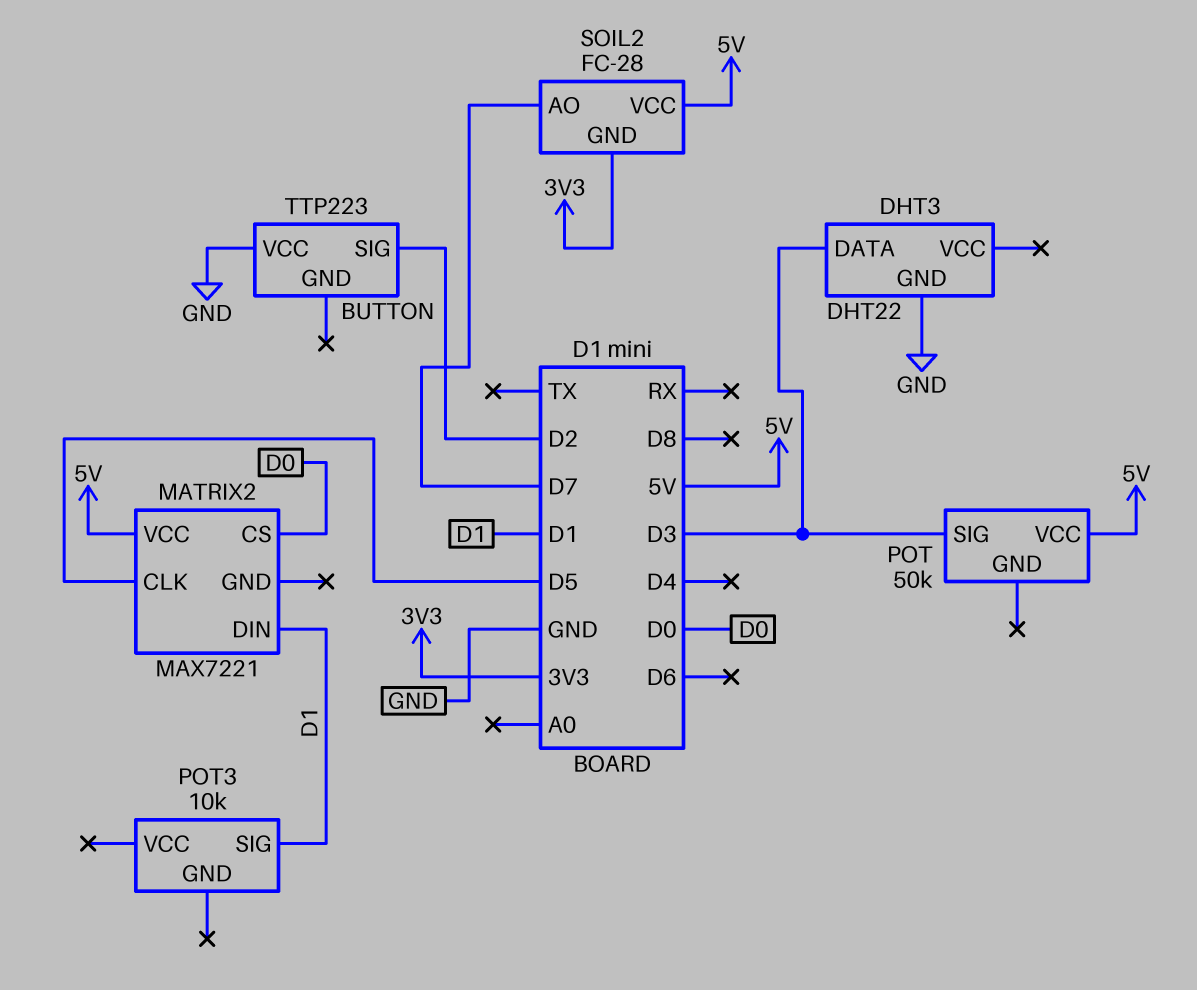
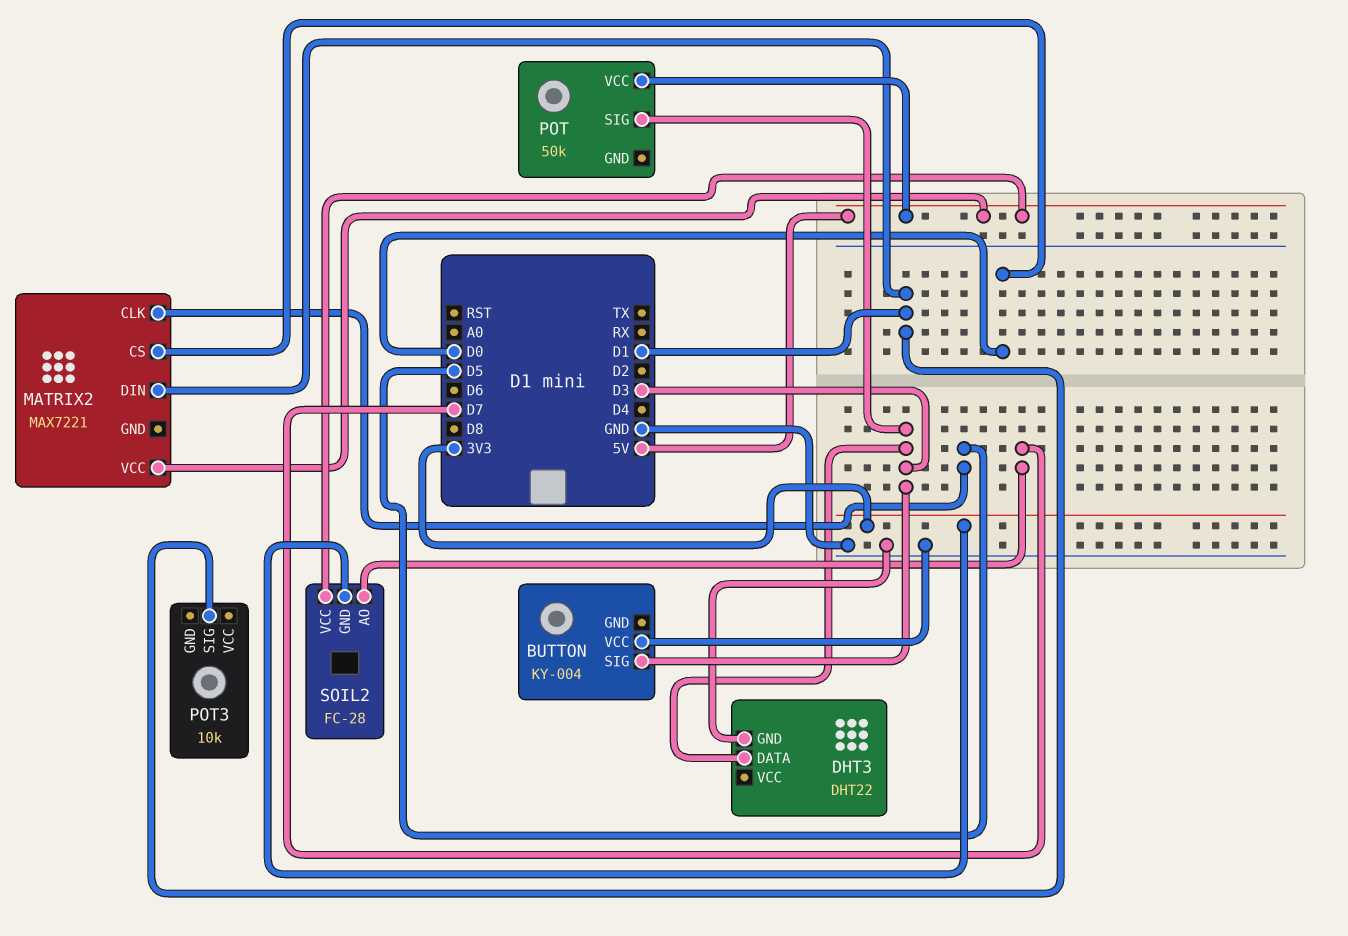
BUTTON: TTP223 -> KY-004
BUTTON pin SIG: D2 -> D3

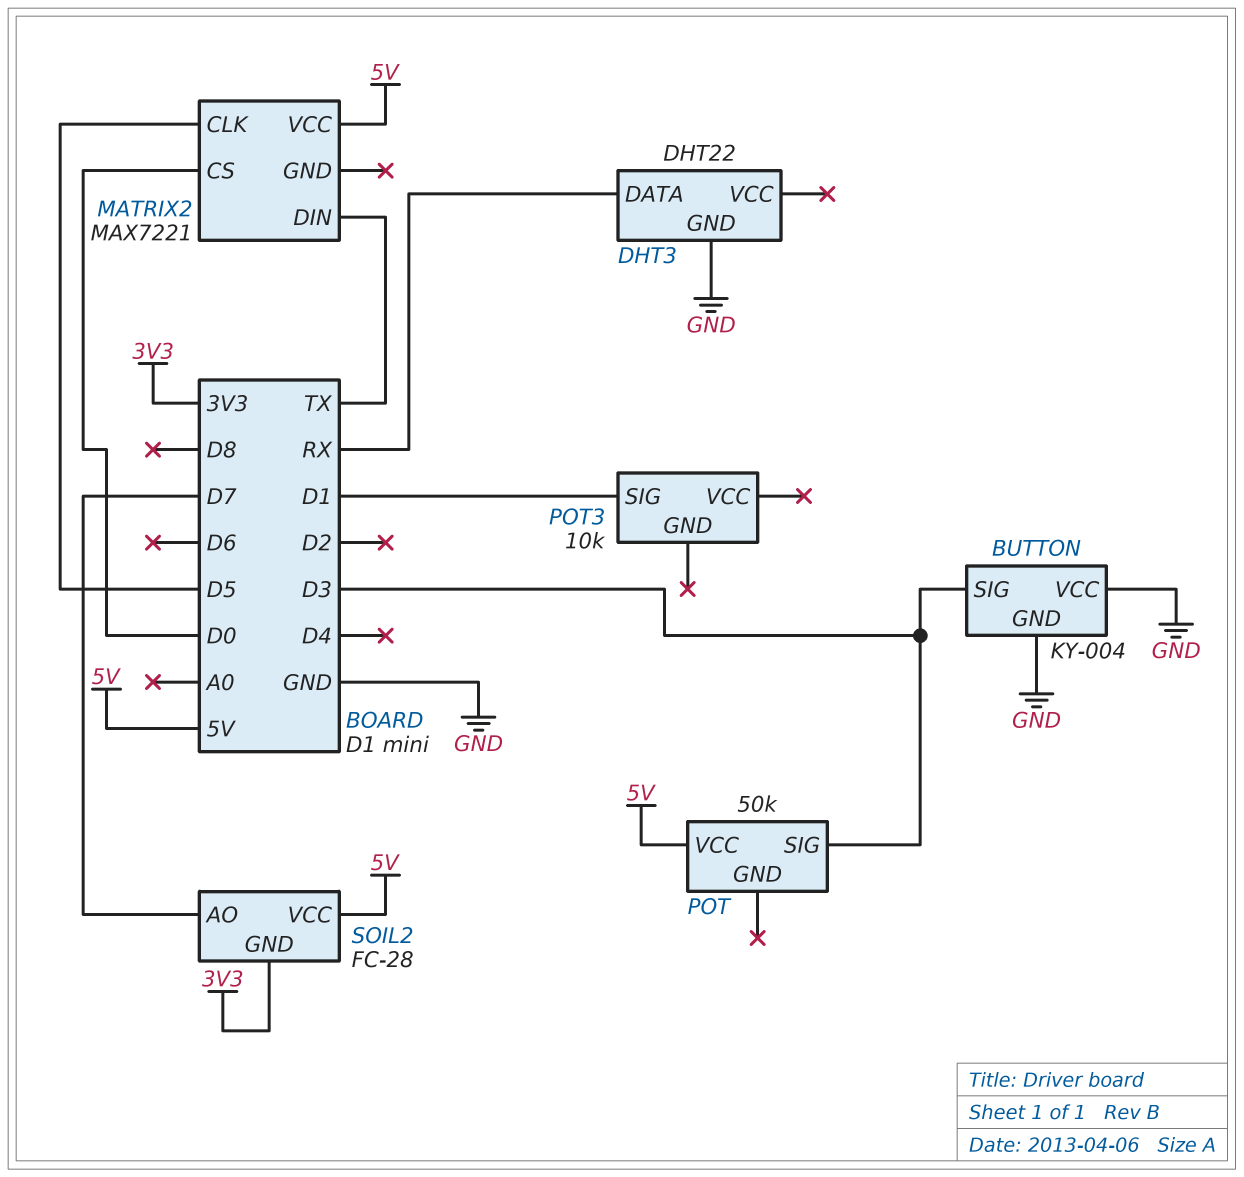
BUTTON pin GND: none -> GND
DHT3 pin DATA: D3 -> RX
MATRIX2 pin DIN: D1 -> TX

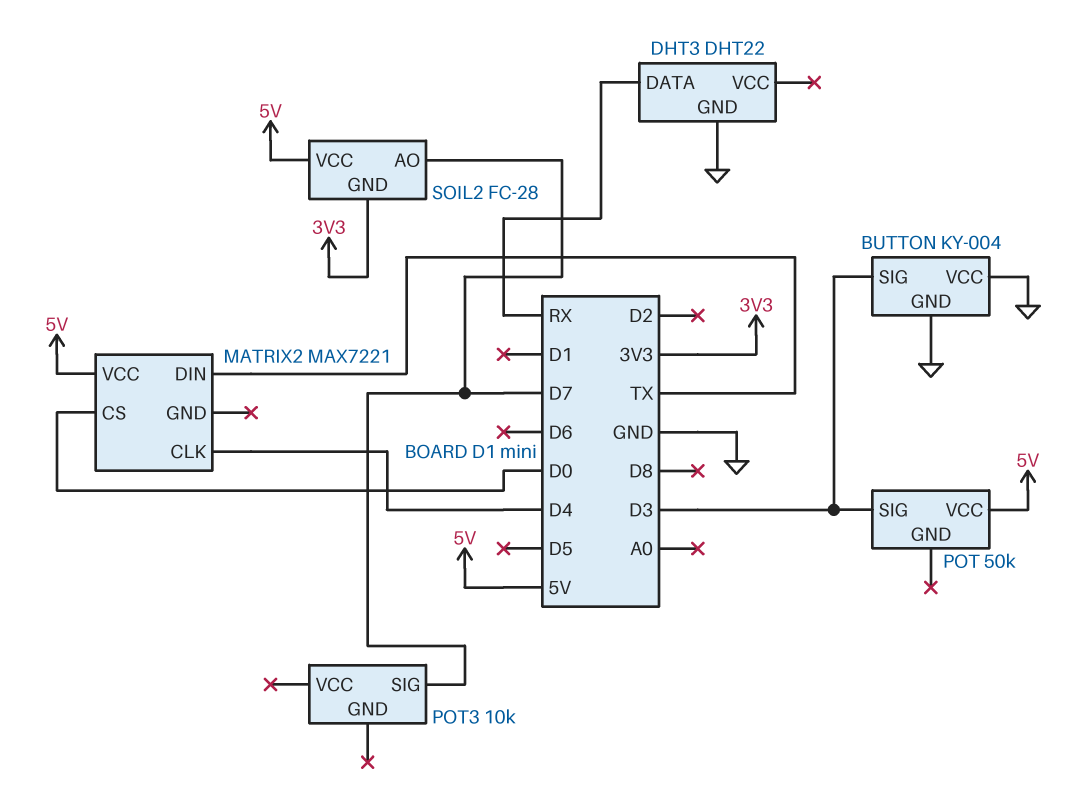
MATRIX2 pin CLK: D5 -> D4
POT3 pin SIG: D1 -> D7

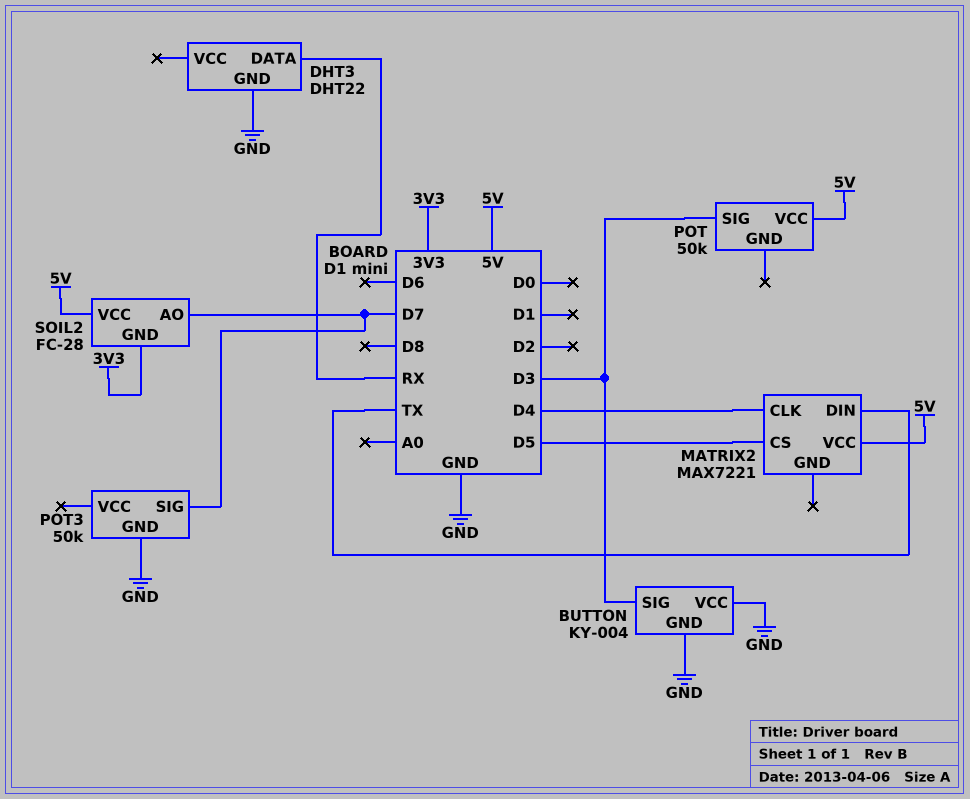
MATRIX2 pin CS: D0 -> D5
POT3: 10k -> 50k
POT3 pin GND: none -> GND

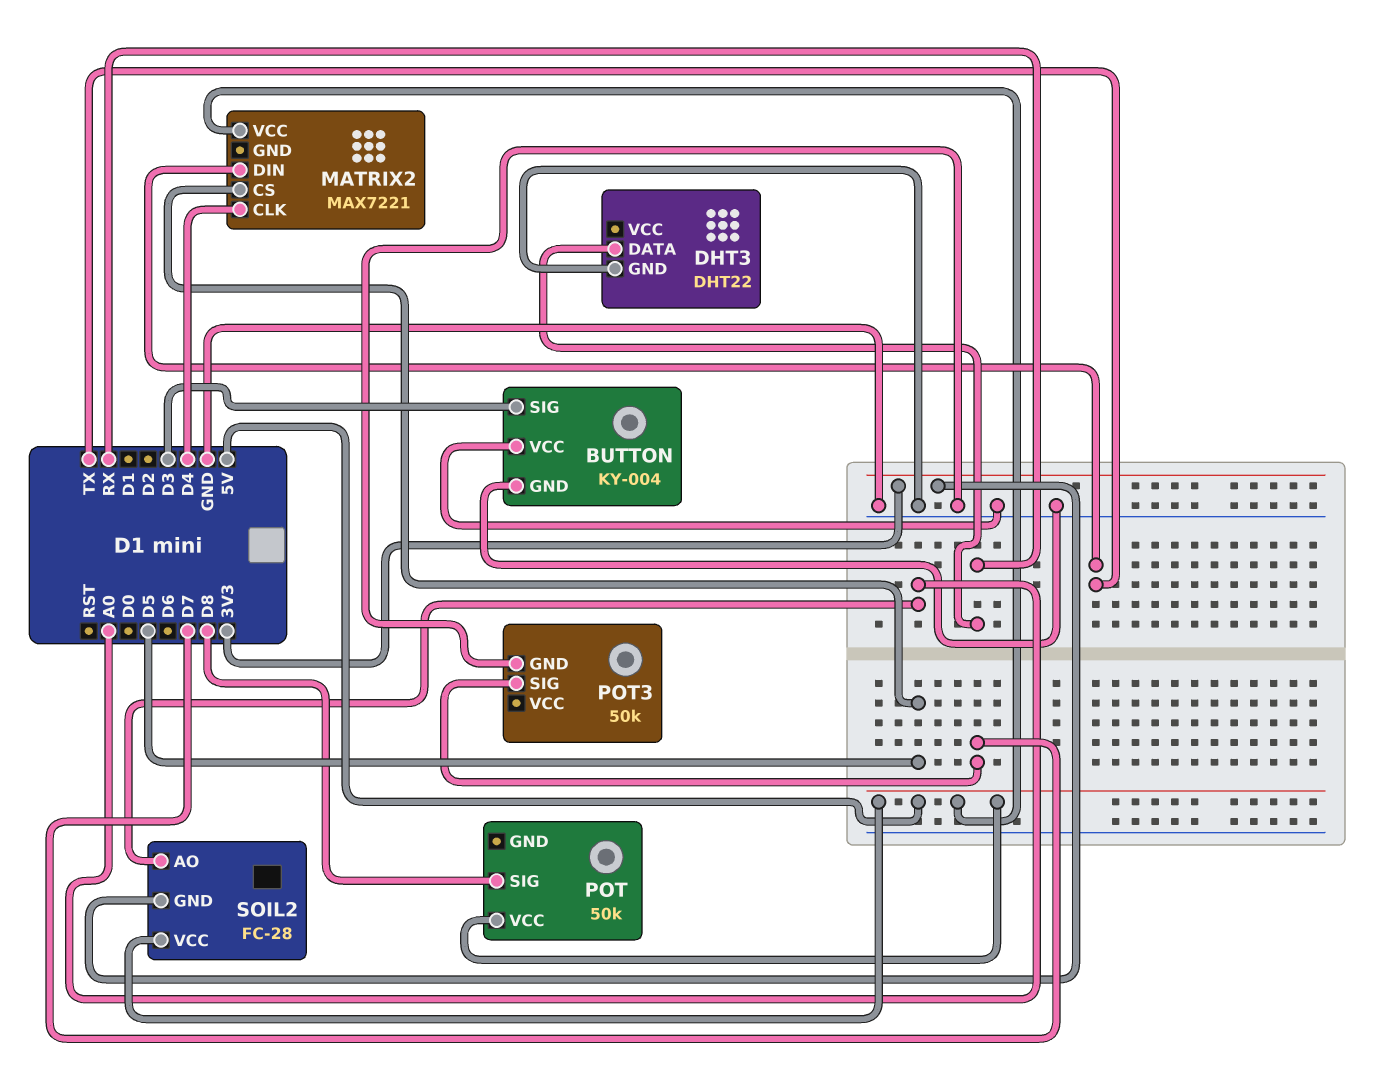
POT pin SIG: D3 -> D8
SOIL2 pin AO: D7 -> A0

